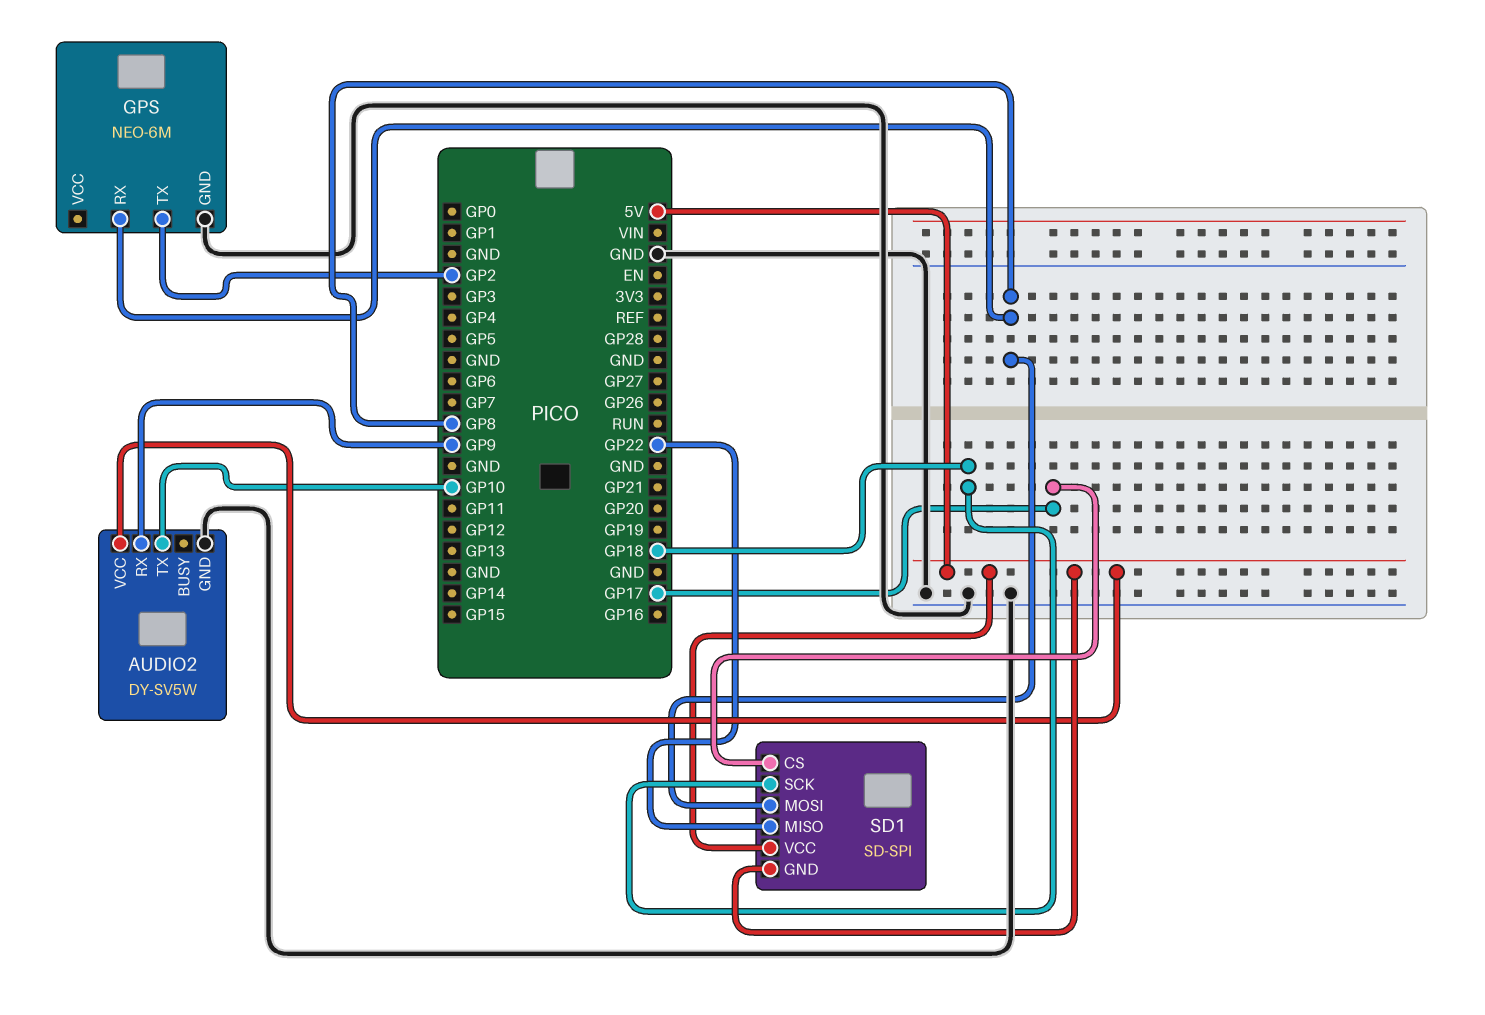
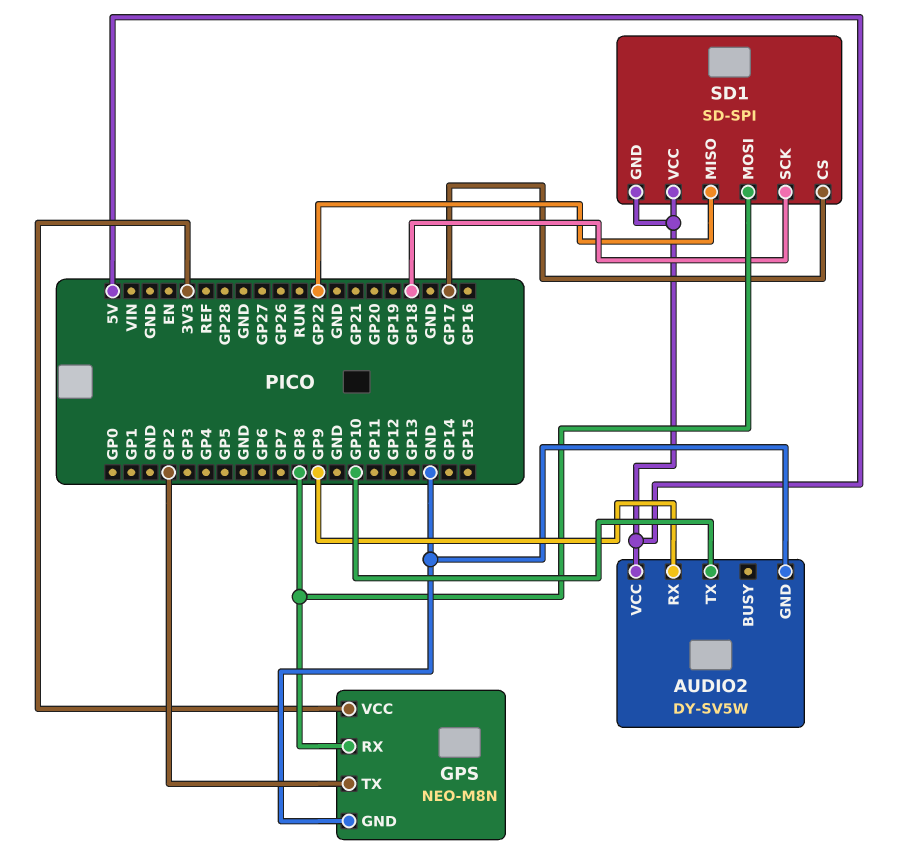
GPS: NEO-6M -> NEO-M8N
GPS pin VCC: none -> 3V3

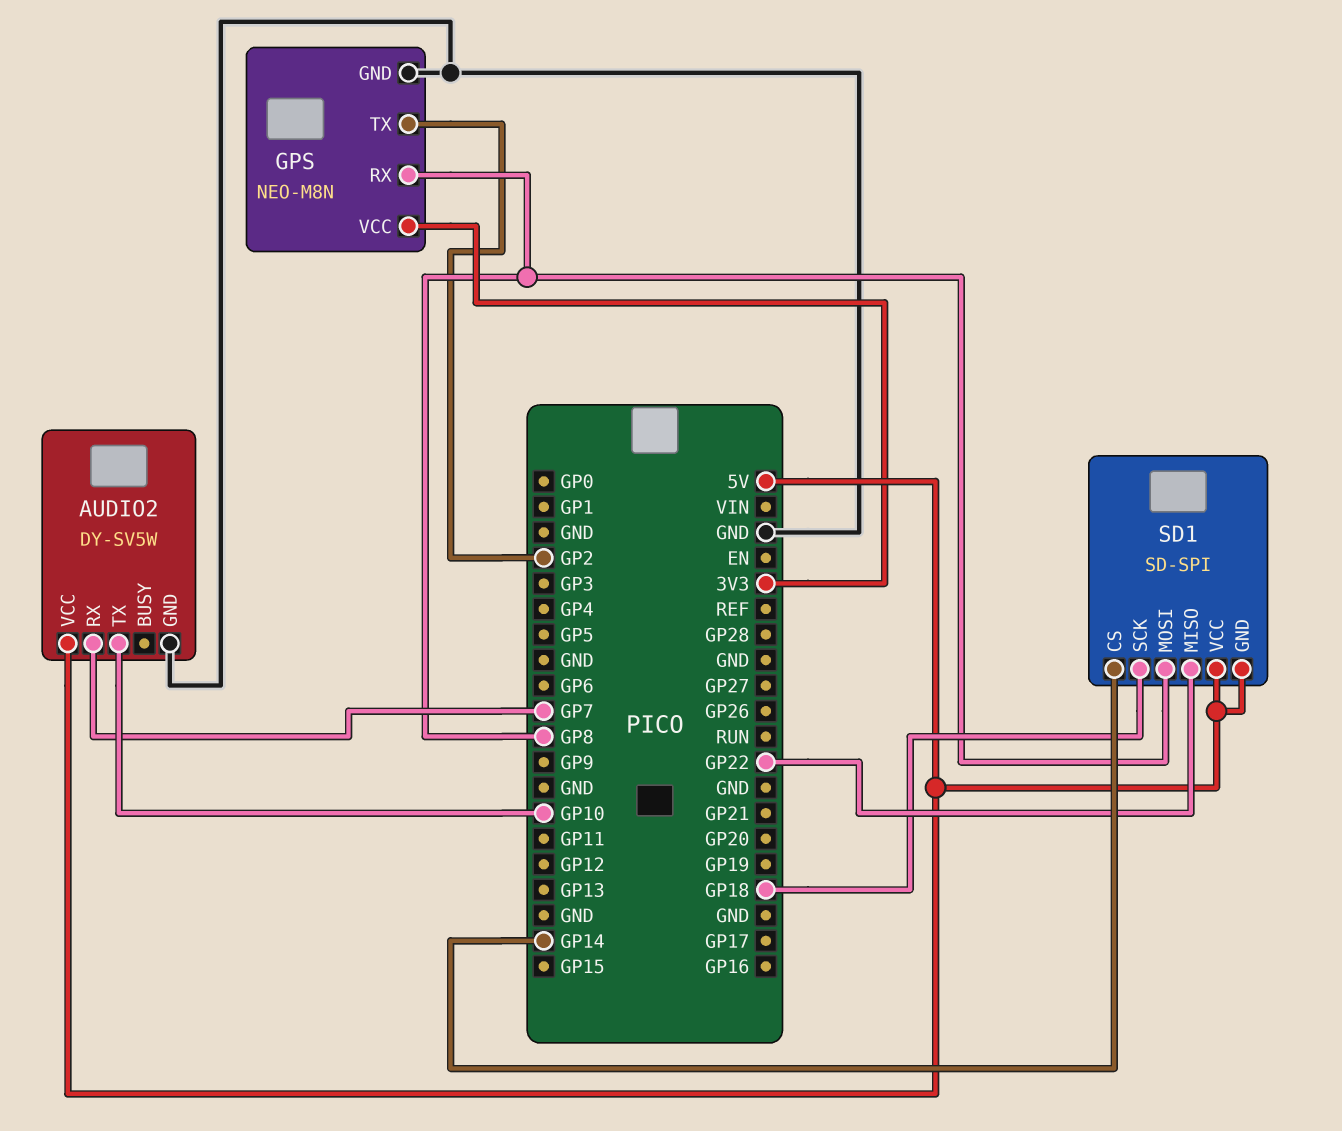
AUDIO2 pin RX: GP9 -> GP7
SD1 pin CS: GP17 -> GP14

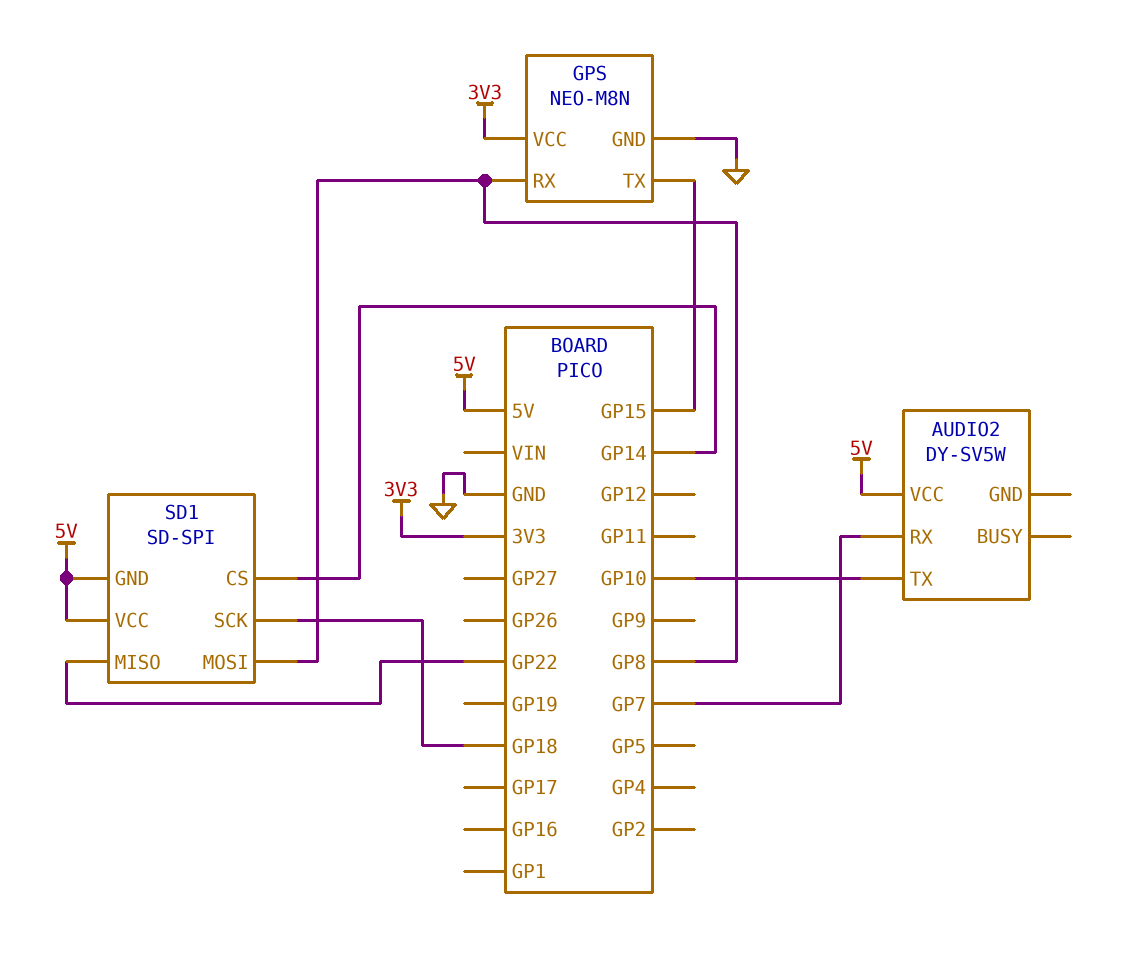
AUDIO2 pin GND: GND -> none
GPS pin TX: GP2 -> GP15

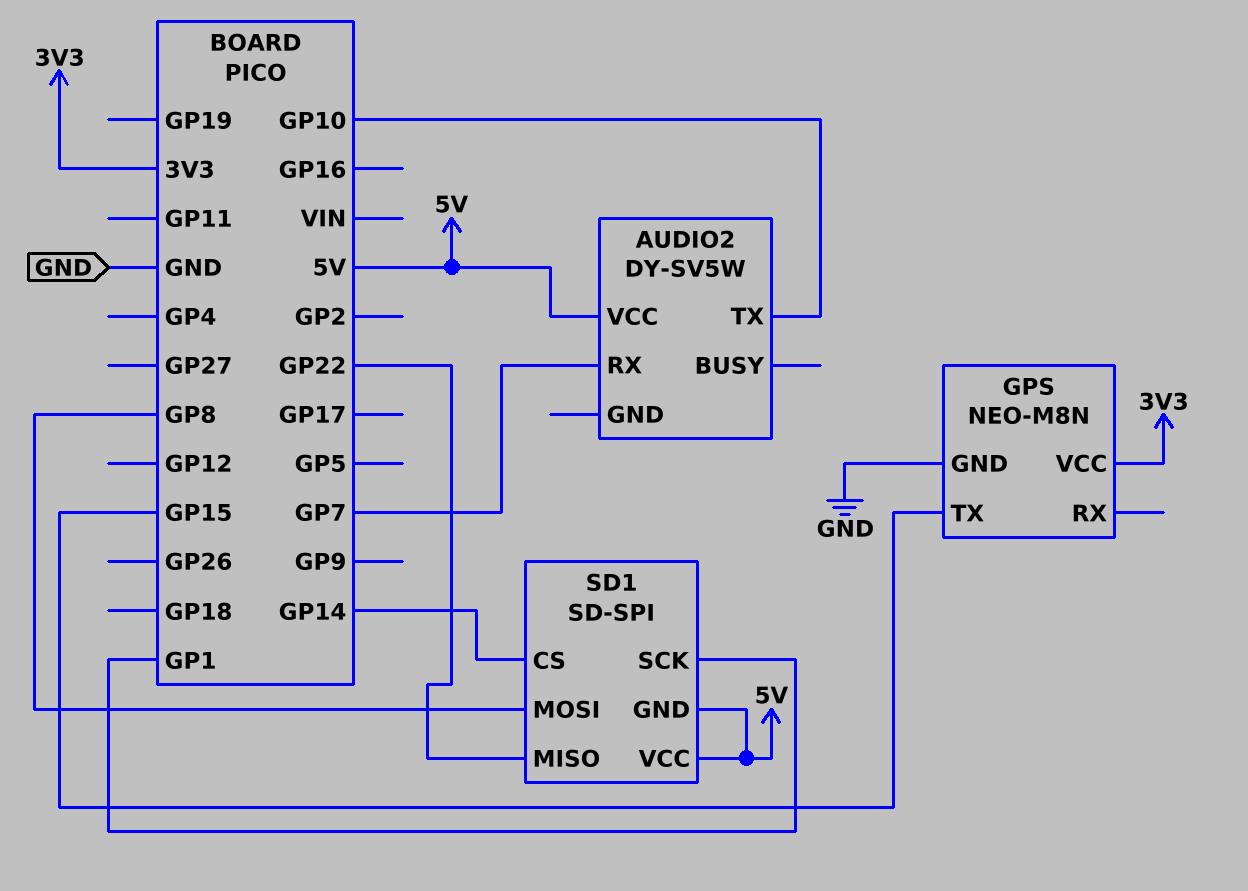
GPS pin RX: GP8 -> none
SD1 pin SCK: GP18 -> GP1

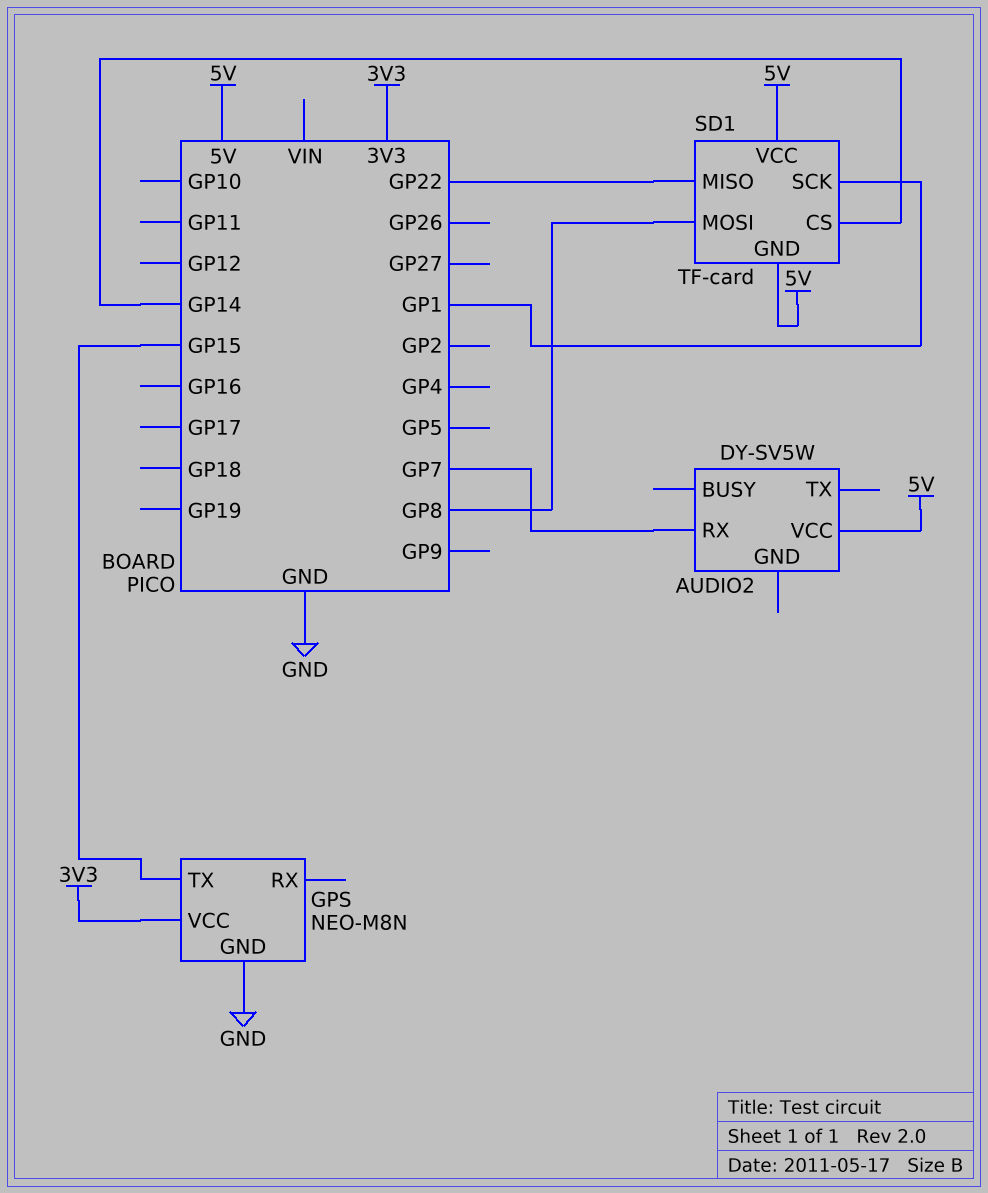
AUDIO2 pin TX: GP10 -> none
SD1: SD-SPI -> TF-card

